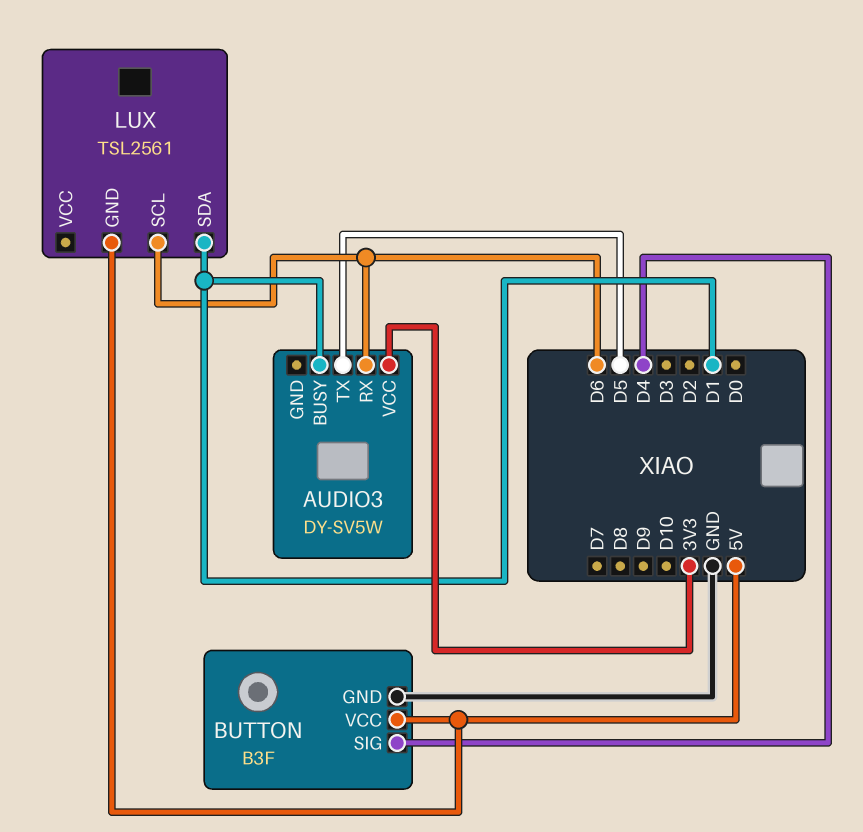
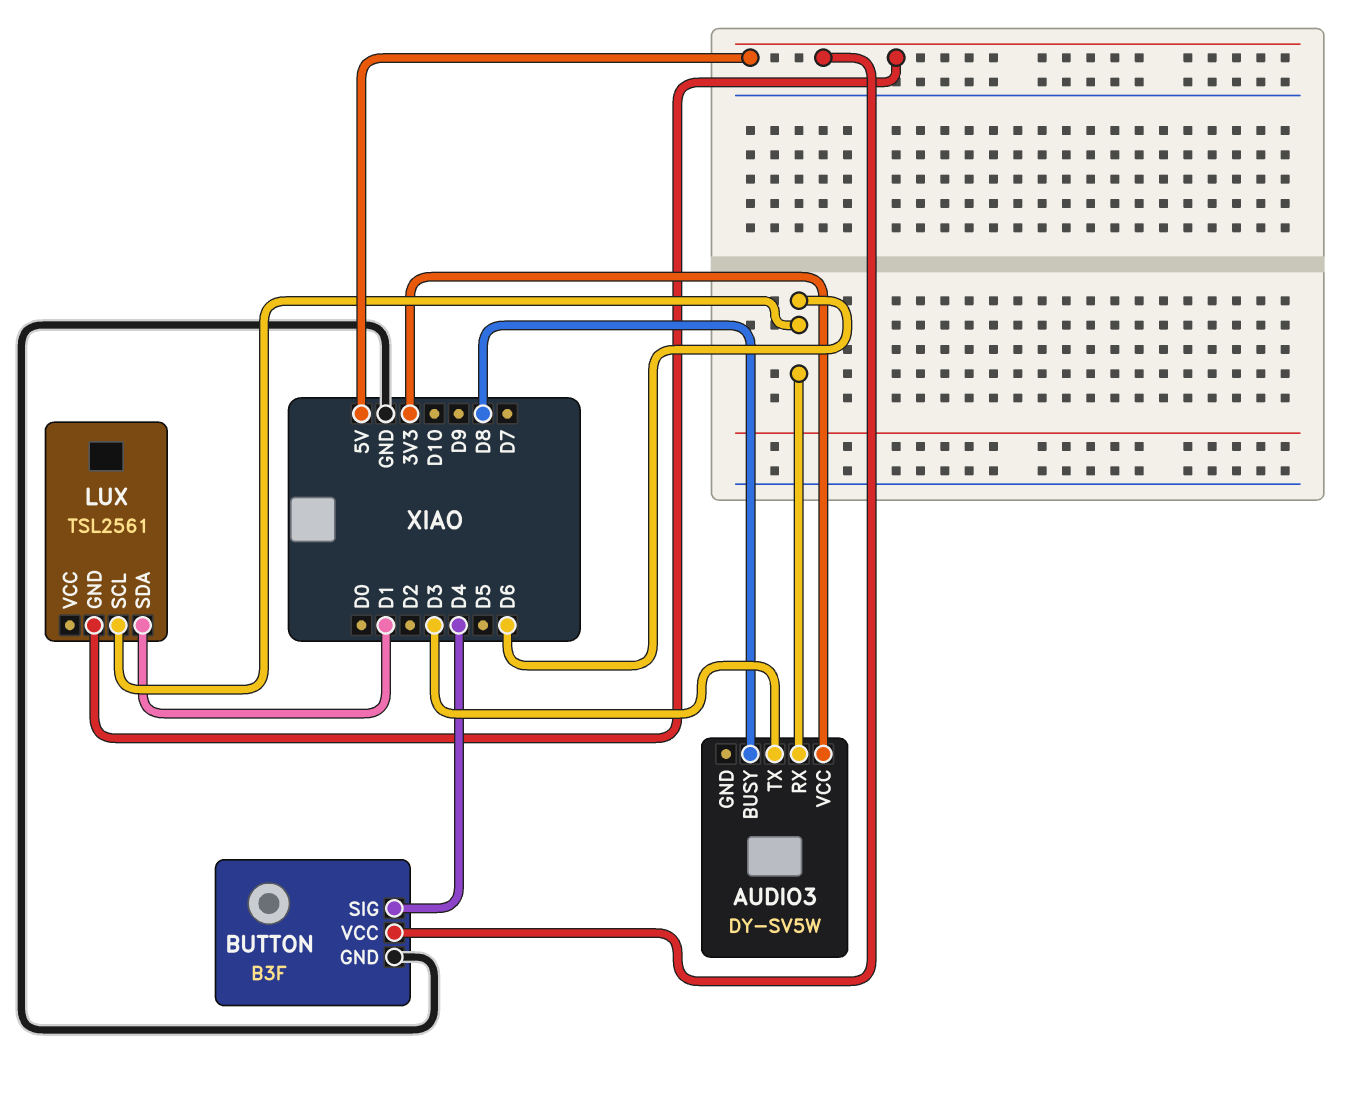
AUDIO3 pin BUSY: D1 -> D8
AUDIO3 pin TX: D5 -> D3

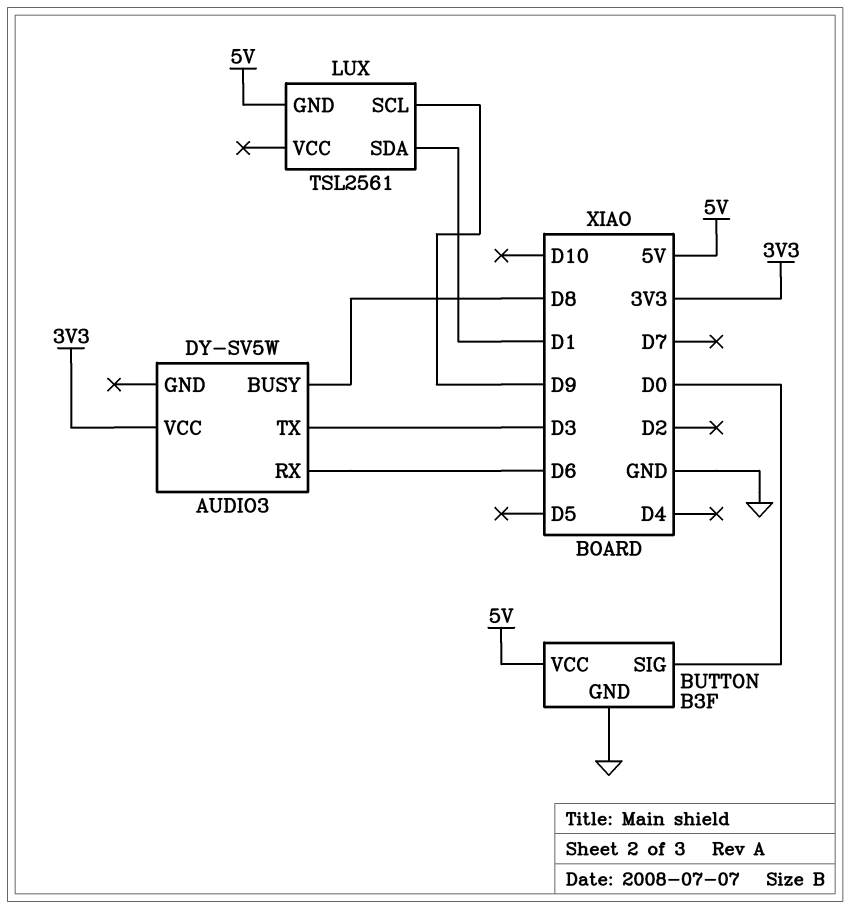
BUTTON pin SIG: D4 -> D0
LUX pin SCL: D6 -> D9

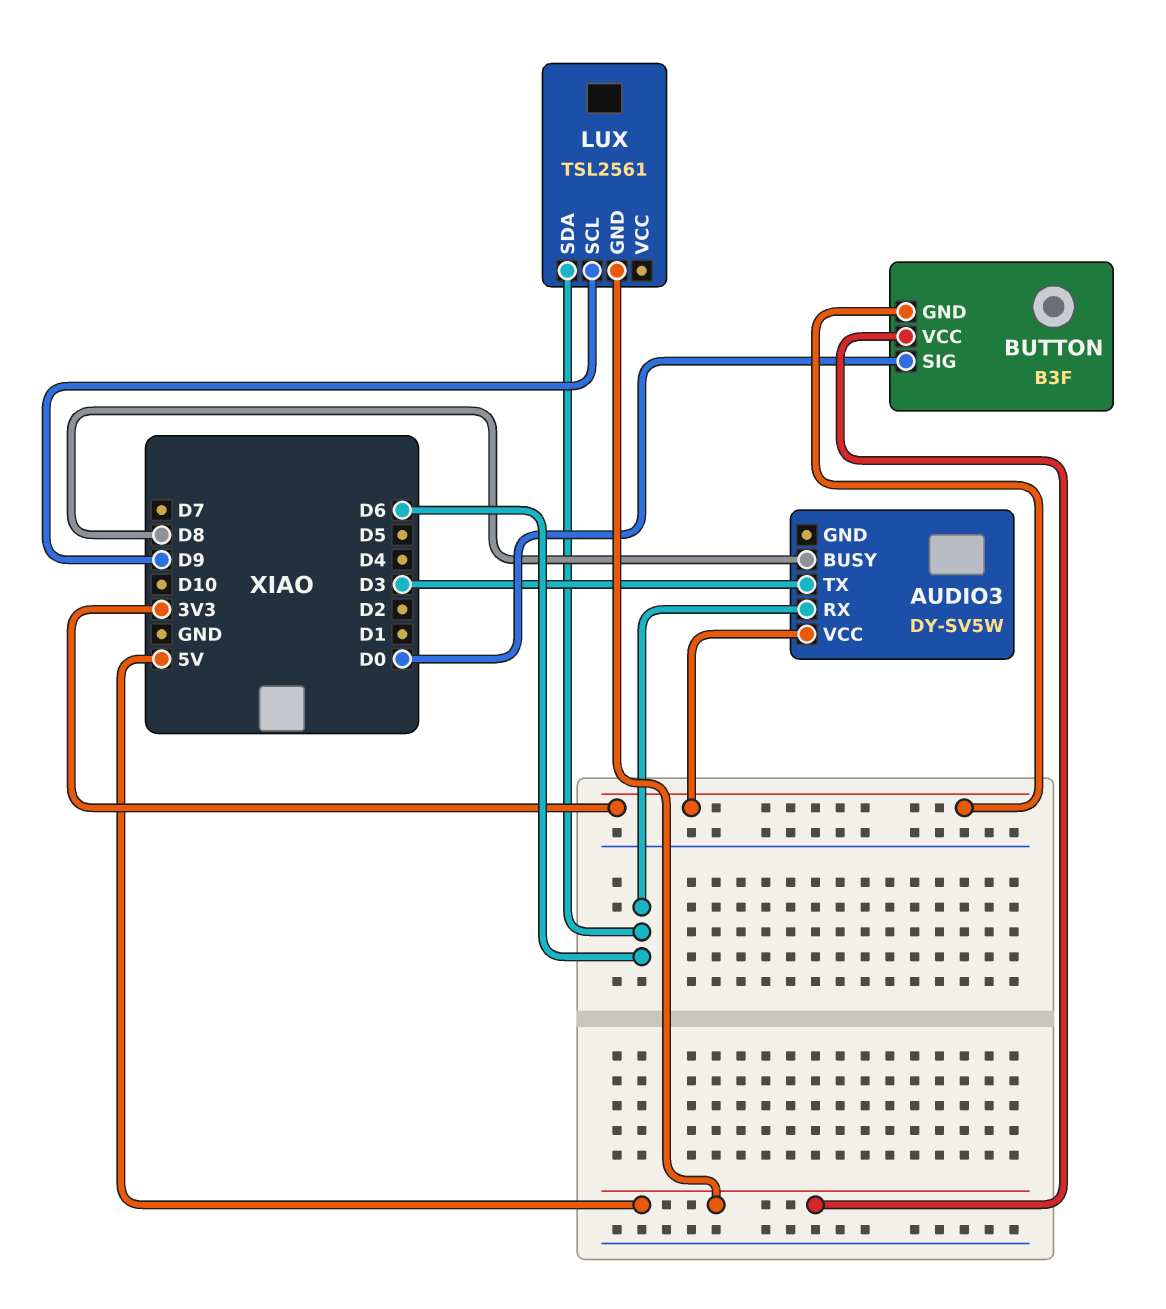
BUTTON pin GND: GND -> 3V3
LUX pin SDA: D1 -> D6

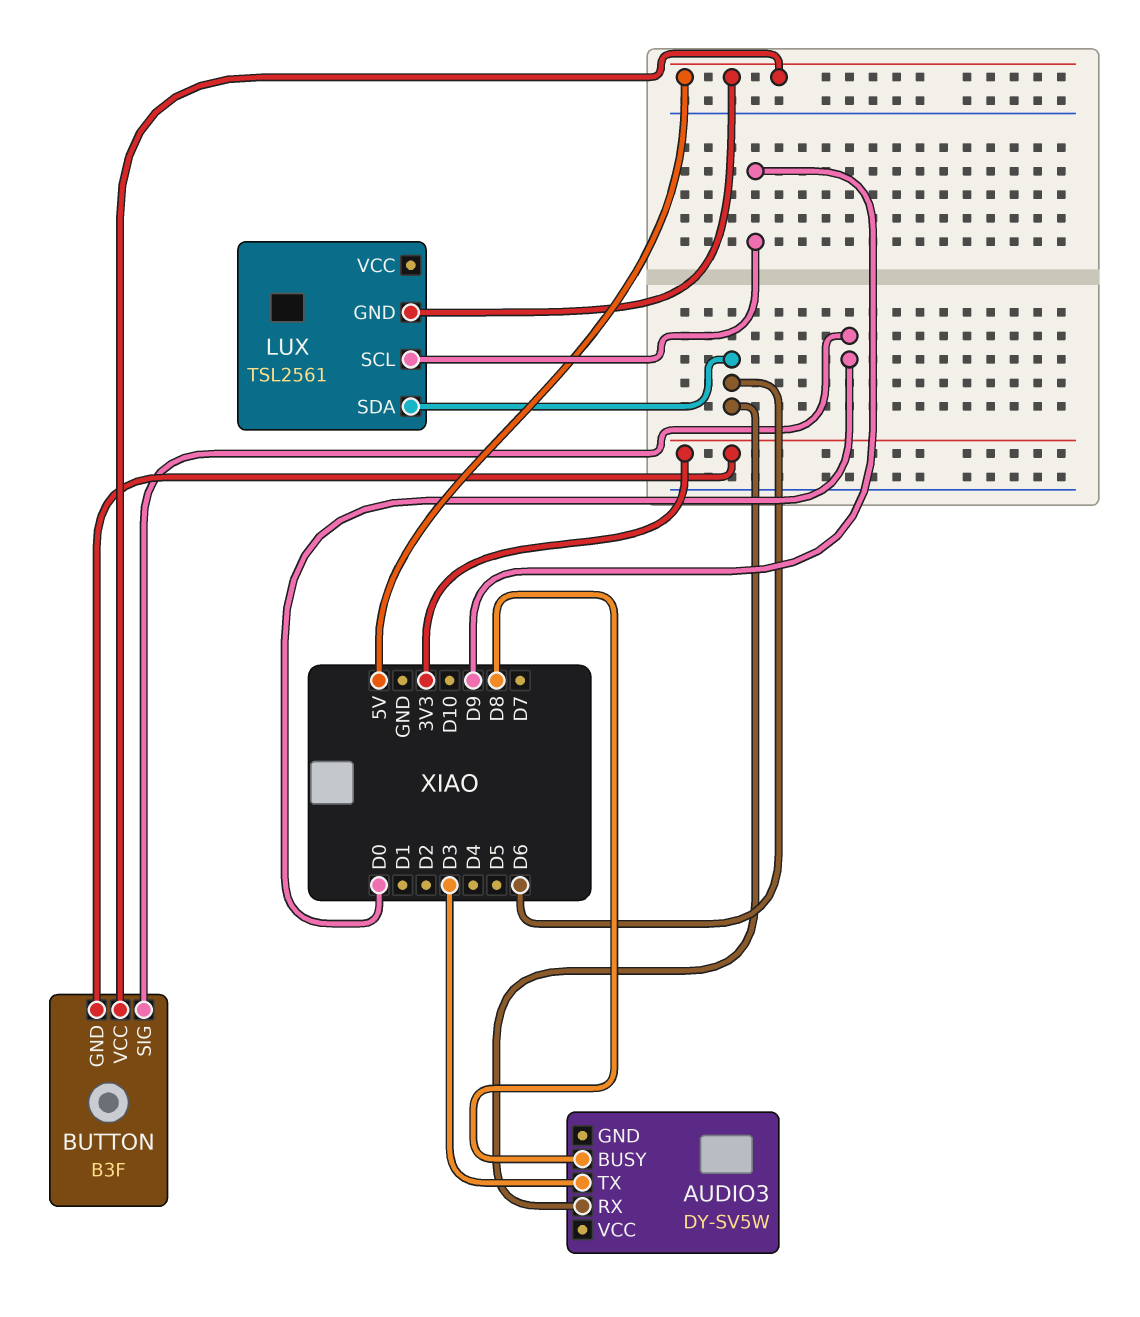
AUDIO3 pin VCC: 3V3 -> none

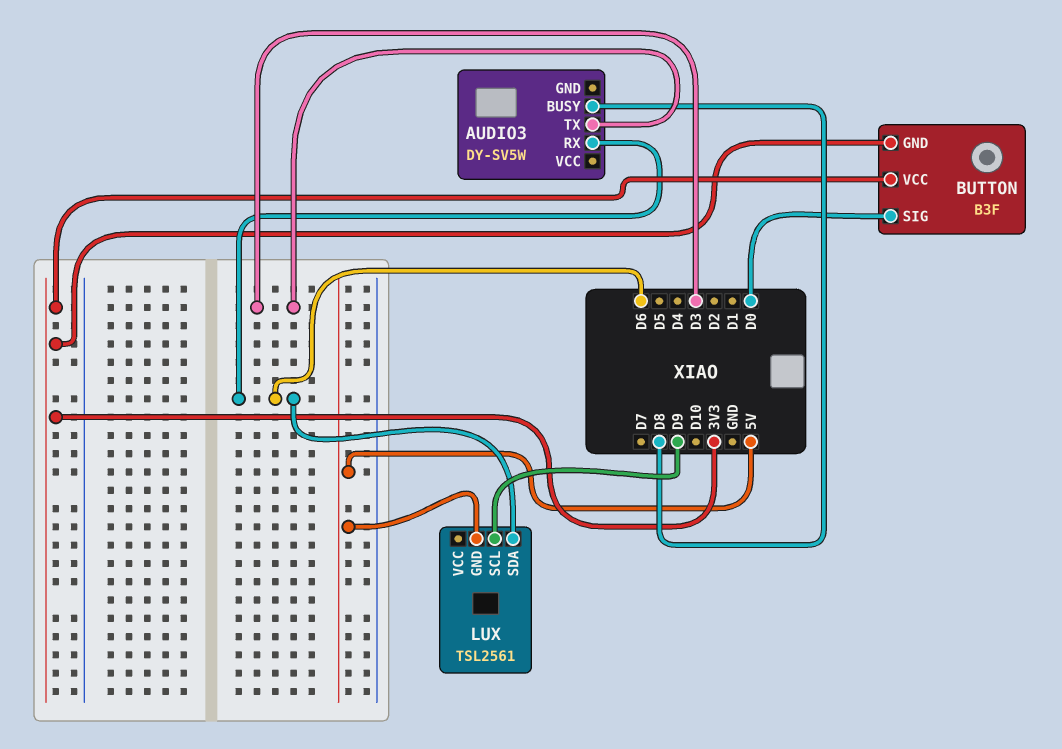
BUTTON pin VCC: 5V -> 3V3

